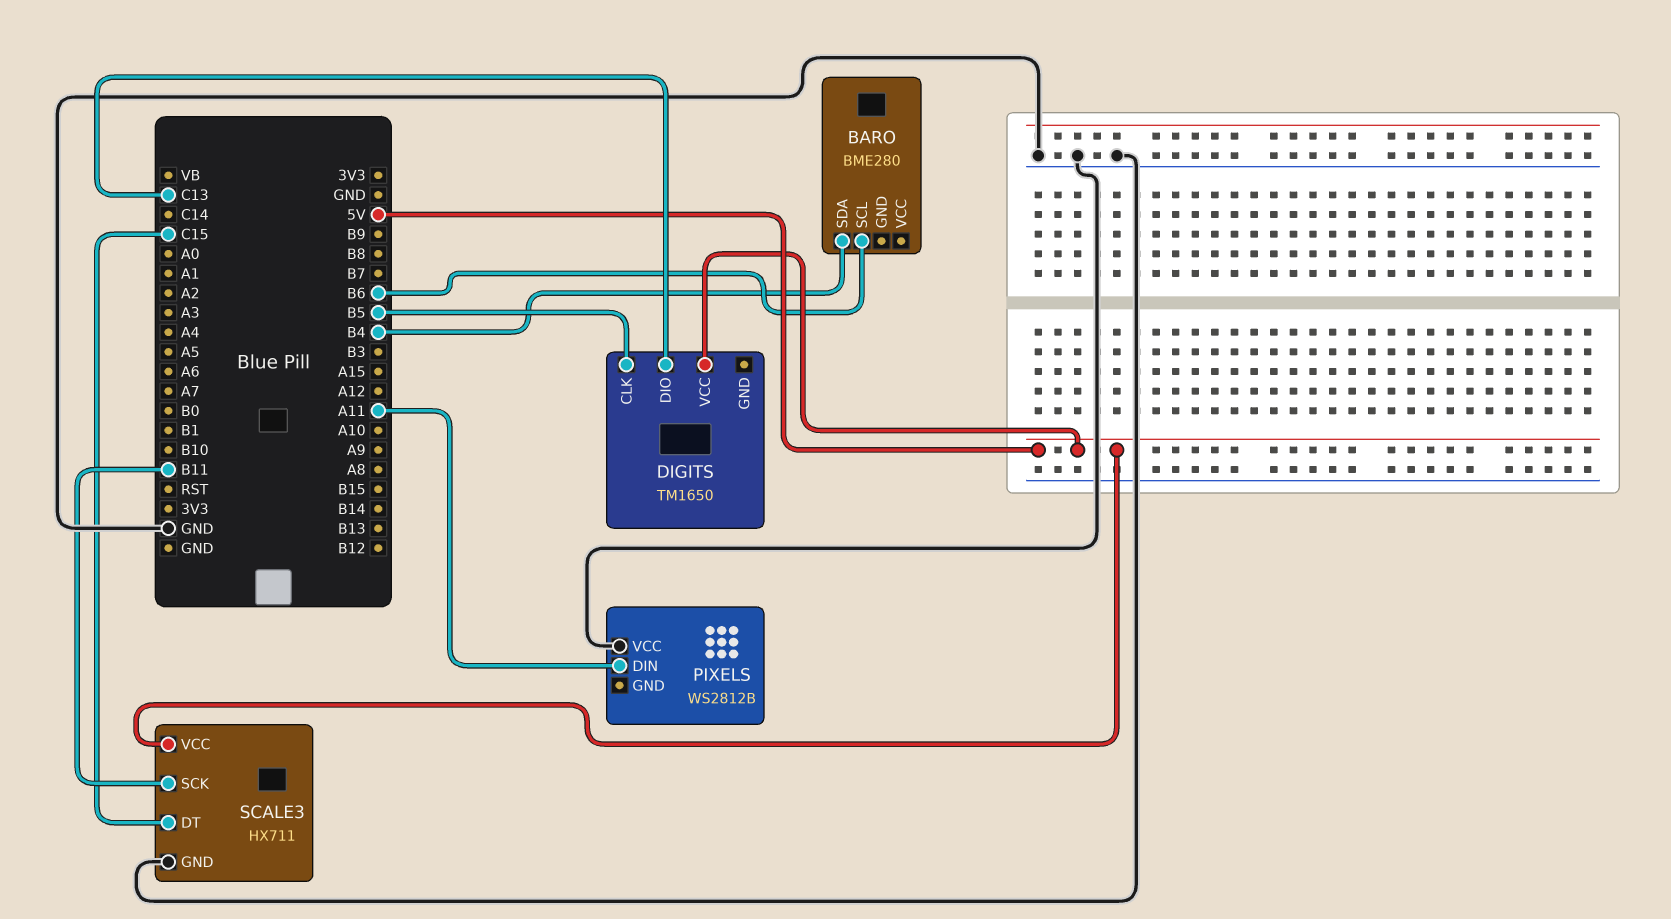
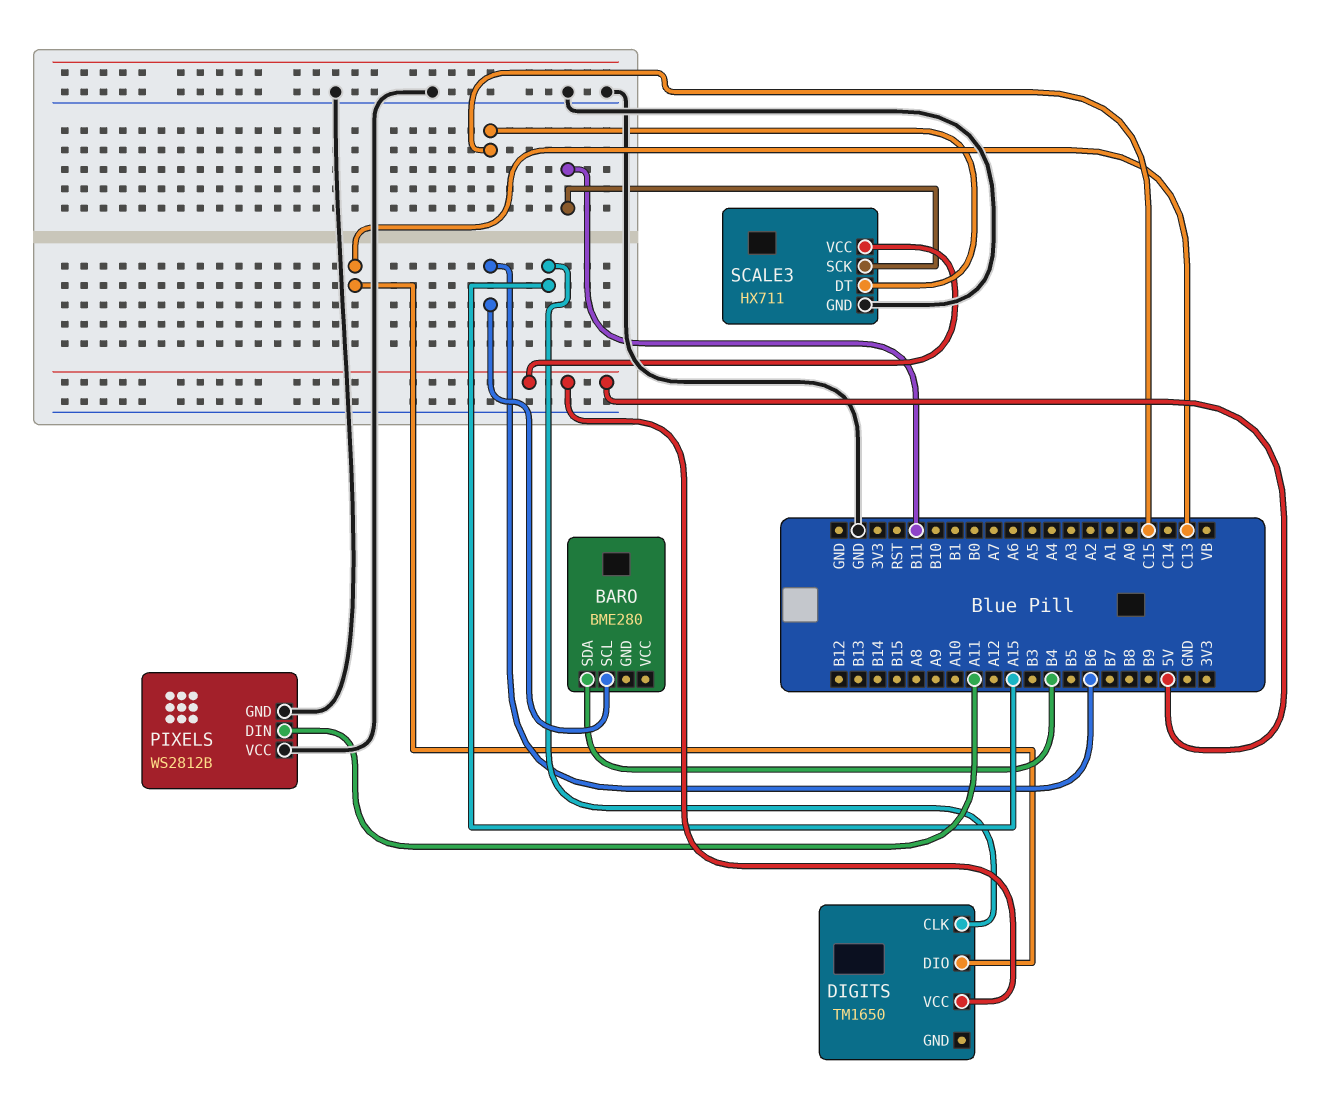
DIGITS pin CLK: B5 -> A15
PIXELS pin GND: none -> GND

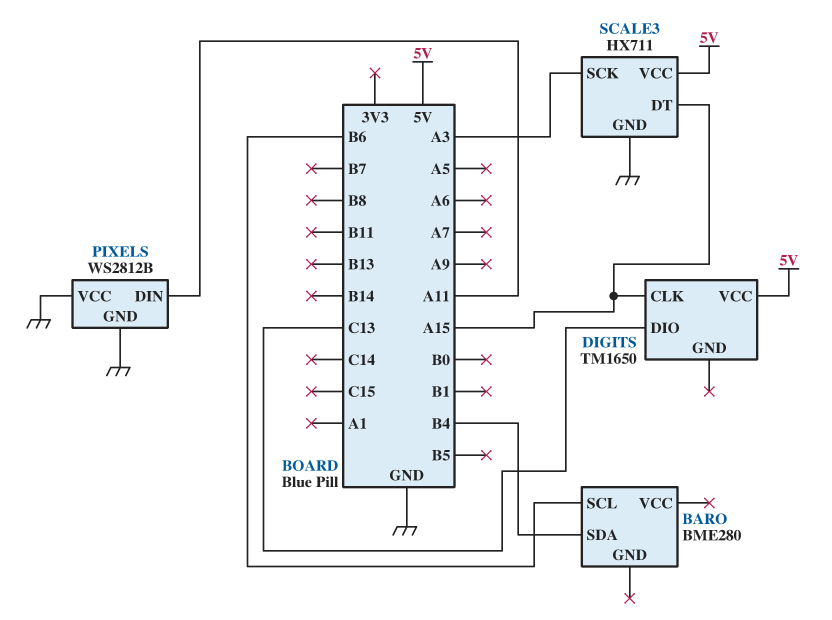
SCALE3 pin DT: C15 -> A15
SCALE3 pin SCK: B11 -> A3

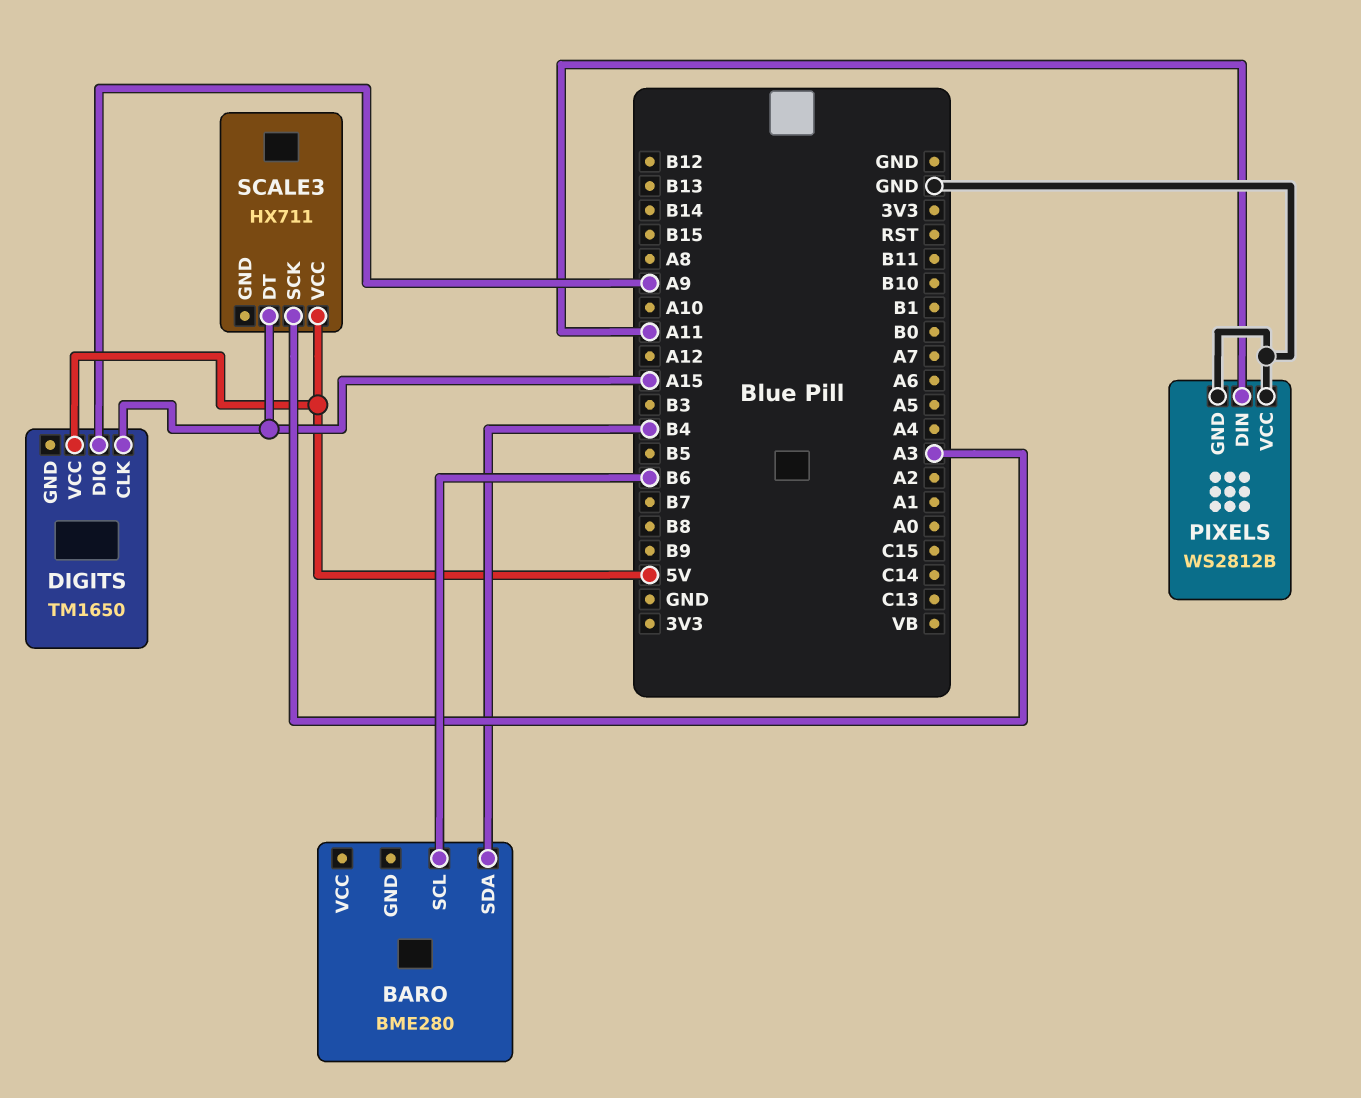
DIGITS pin DIO: C13 -> A9
SCALE3 pin GND: GND -> none

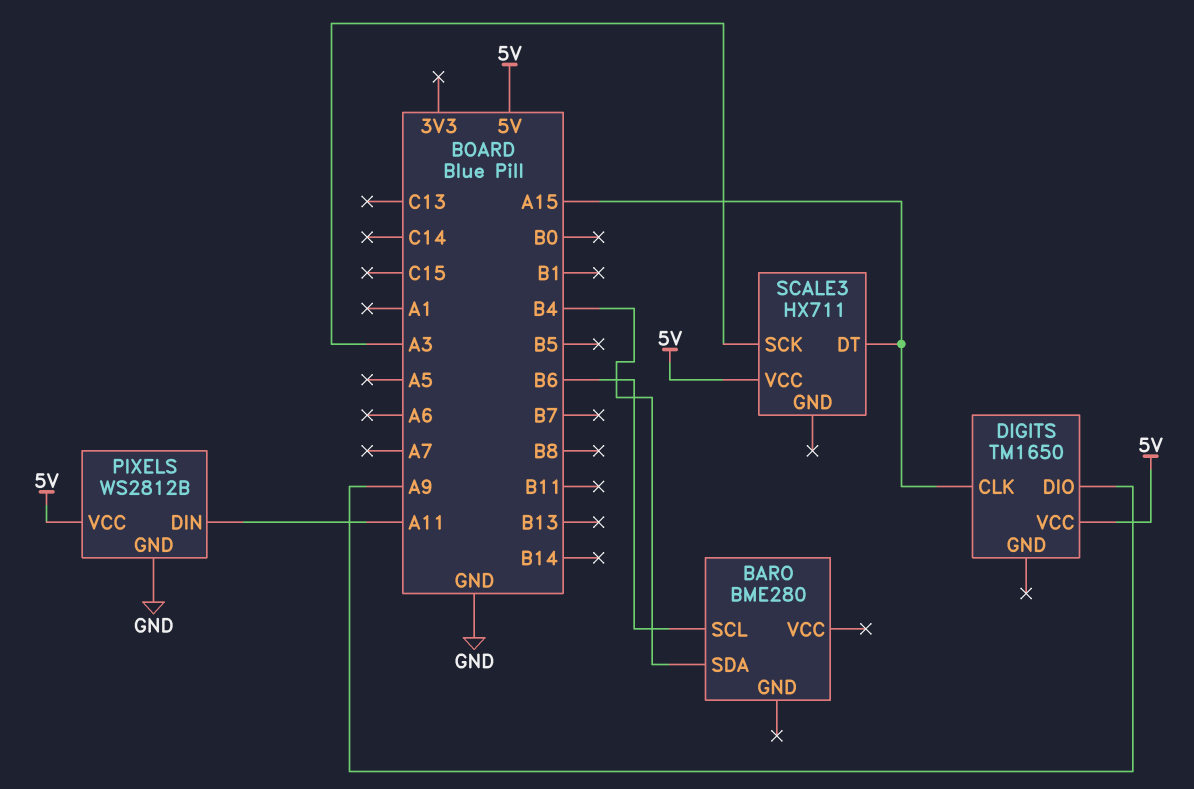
PIXELS pin VCC: GND -> 5V

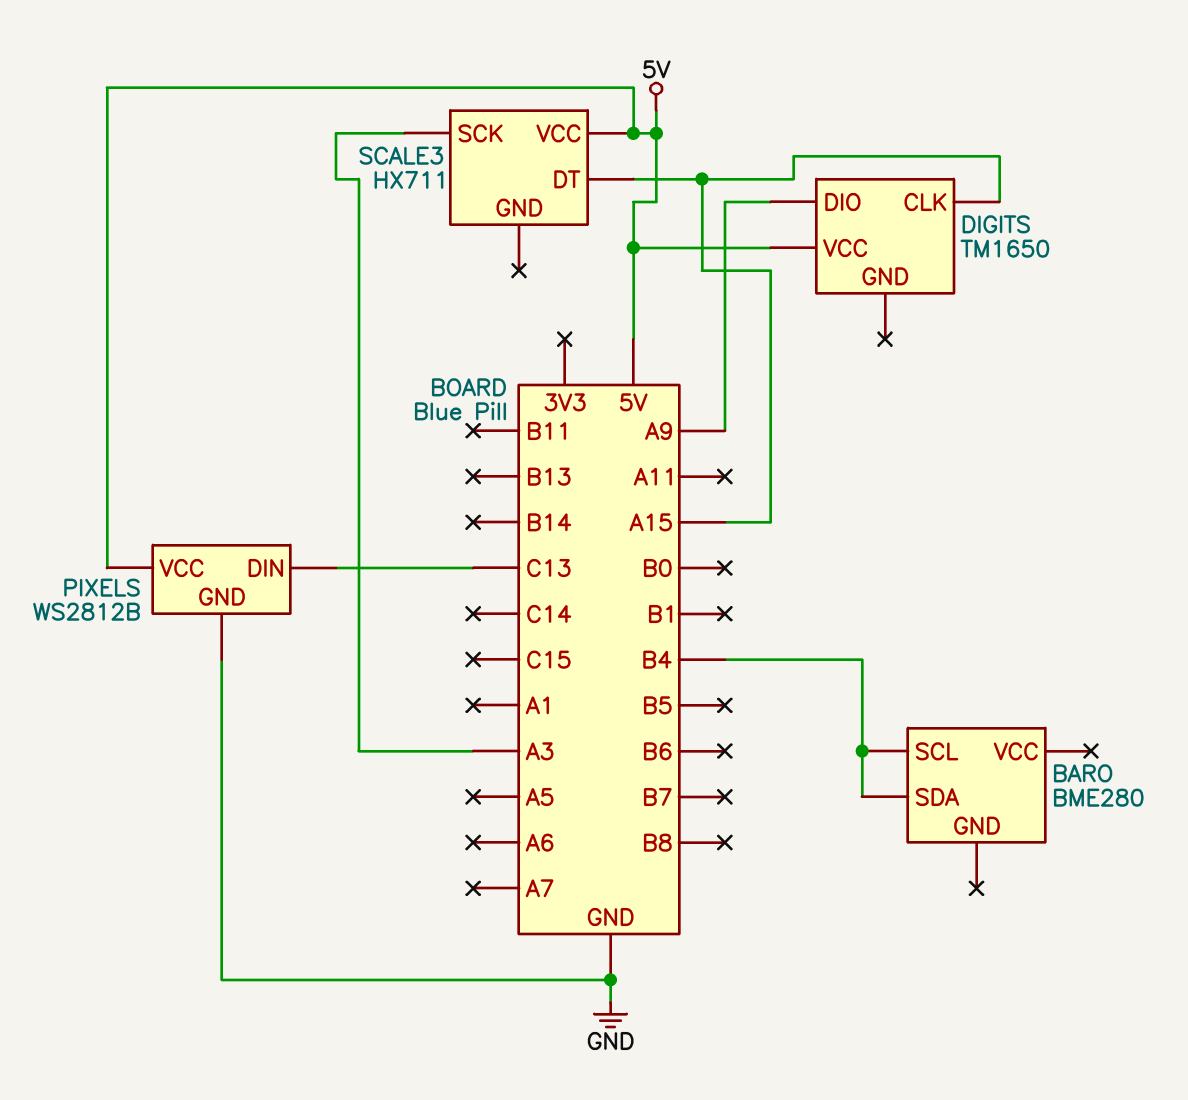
BARO pin SCL: B6 -> B4
PIXELS pin DIN: A11 -> C13

